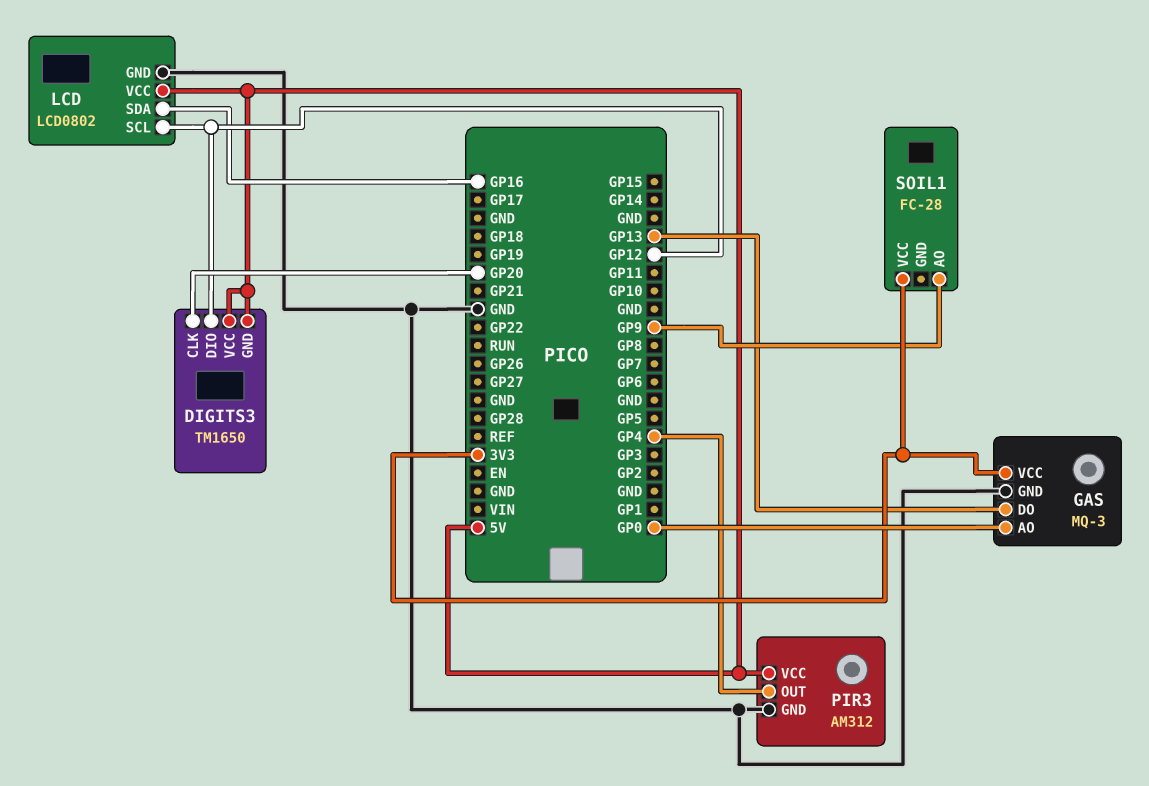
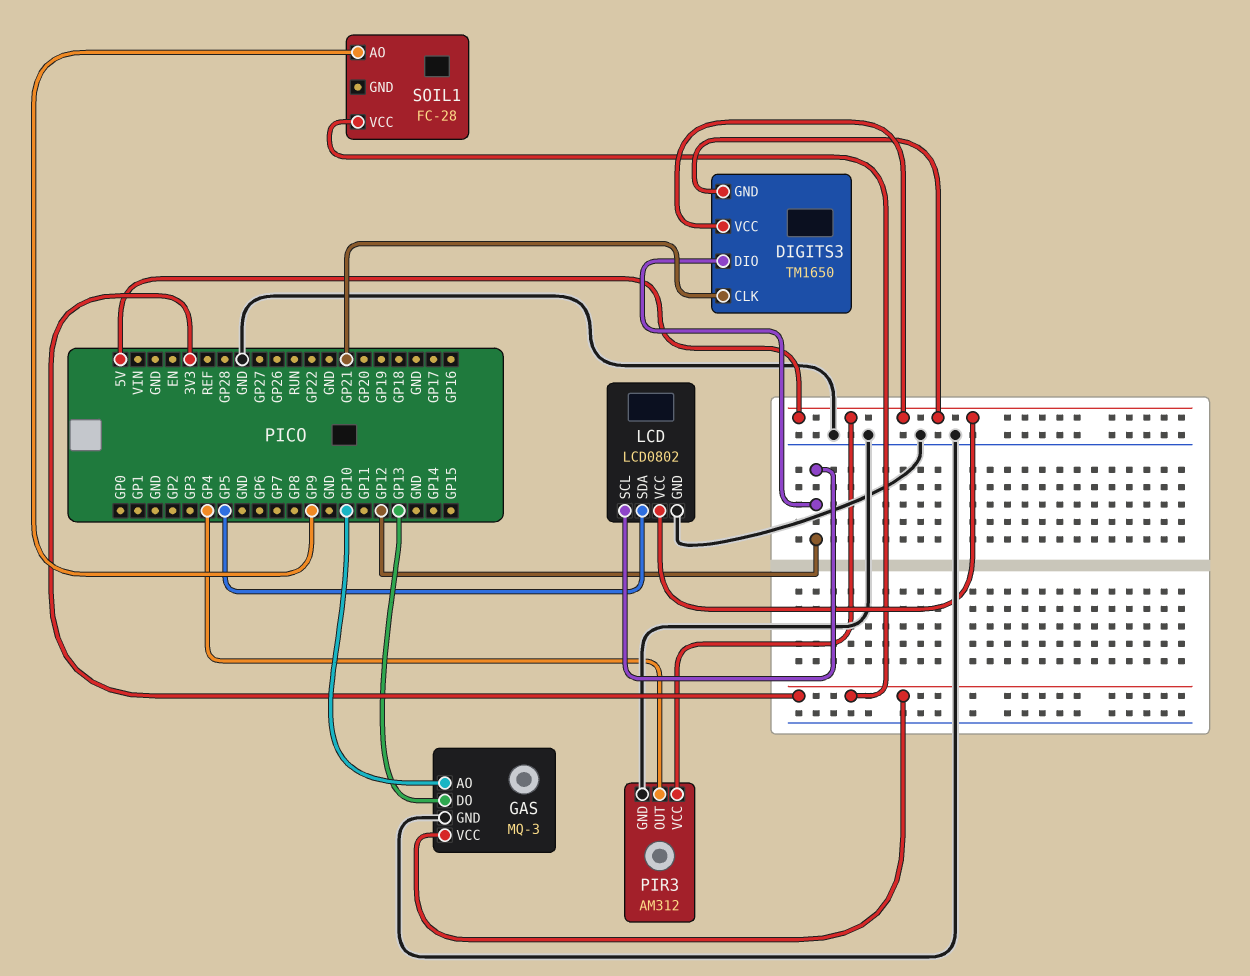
DIGITS3 pin CLK: GP20 -> GP21
GAS pin AO: GP0 -> GP10
LCD pin SDA: GP16 -> GP5

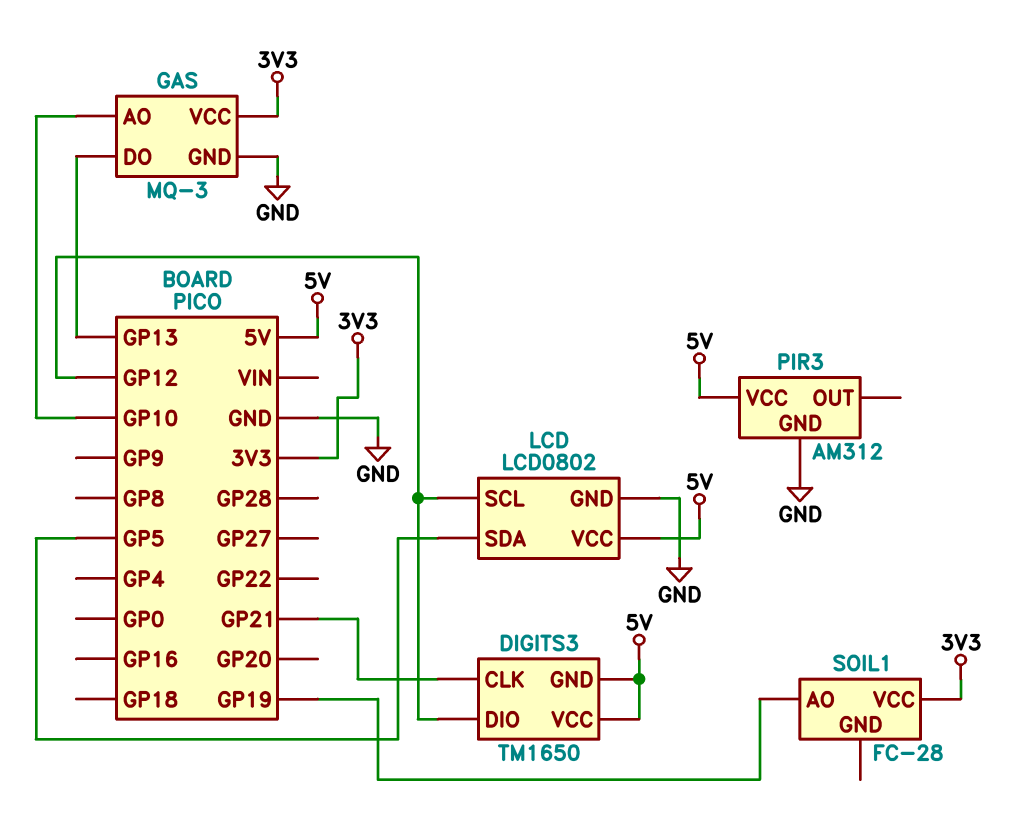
PIR3 pin OUT: GP4 -> none
SOIL1 pin AO: GP9 -> GP19

